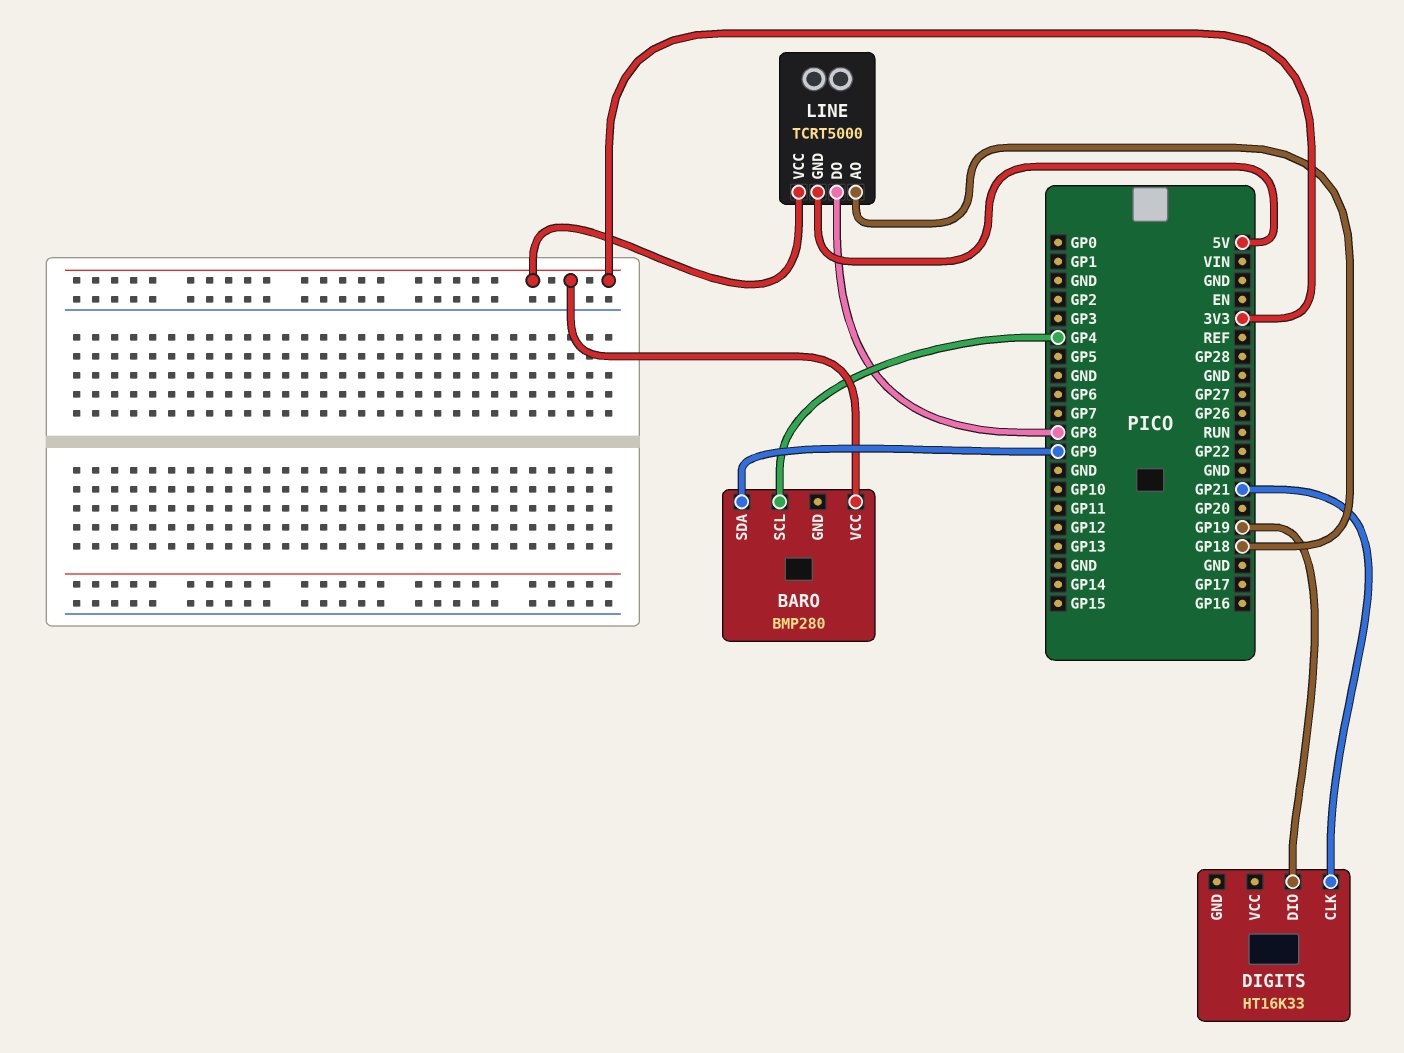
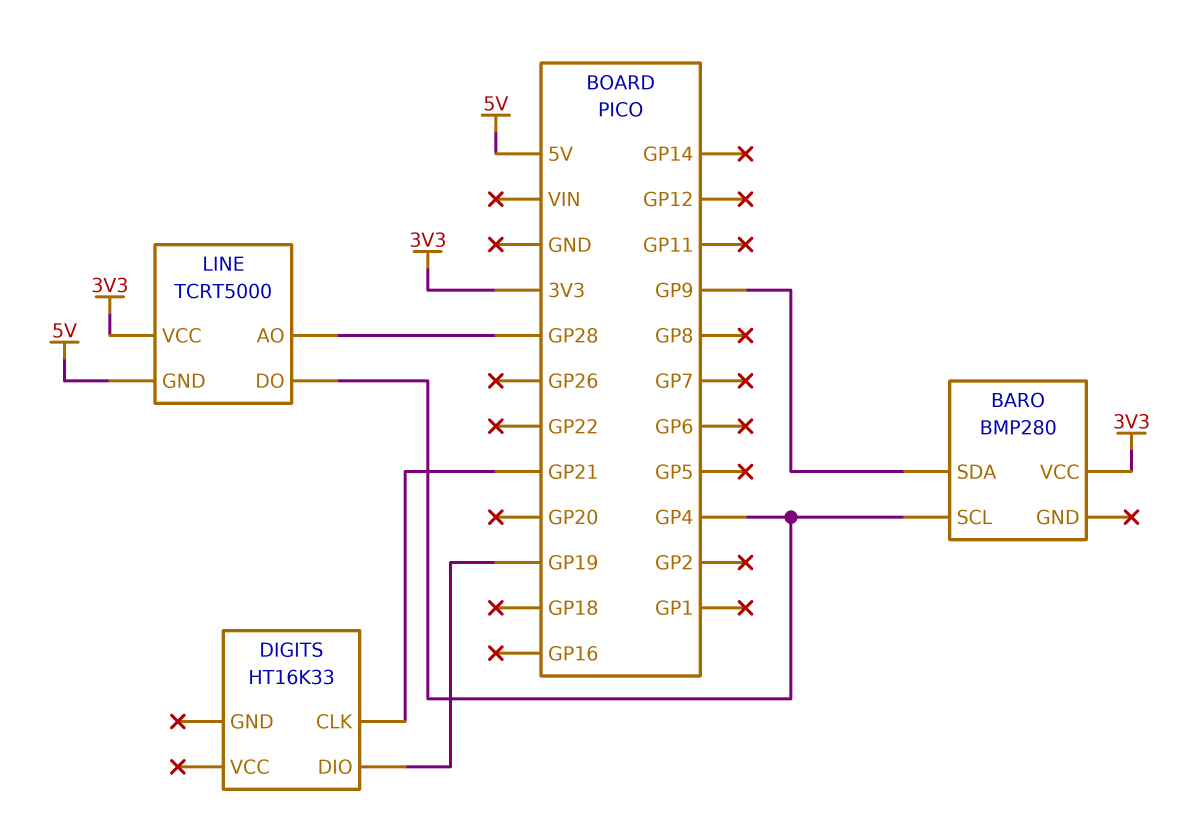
LINE pin AO: GP18 -> GP28
LINE pin DO: GP8 -> GP4

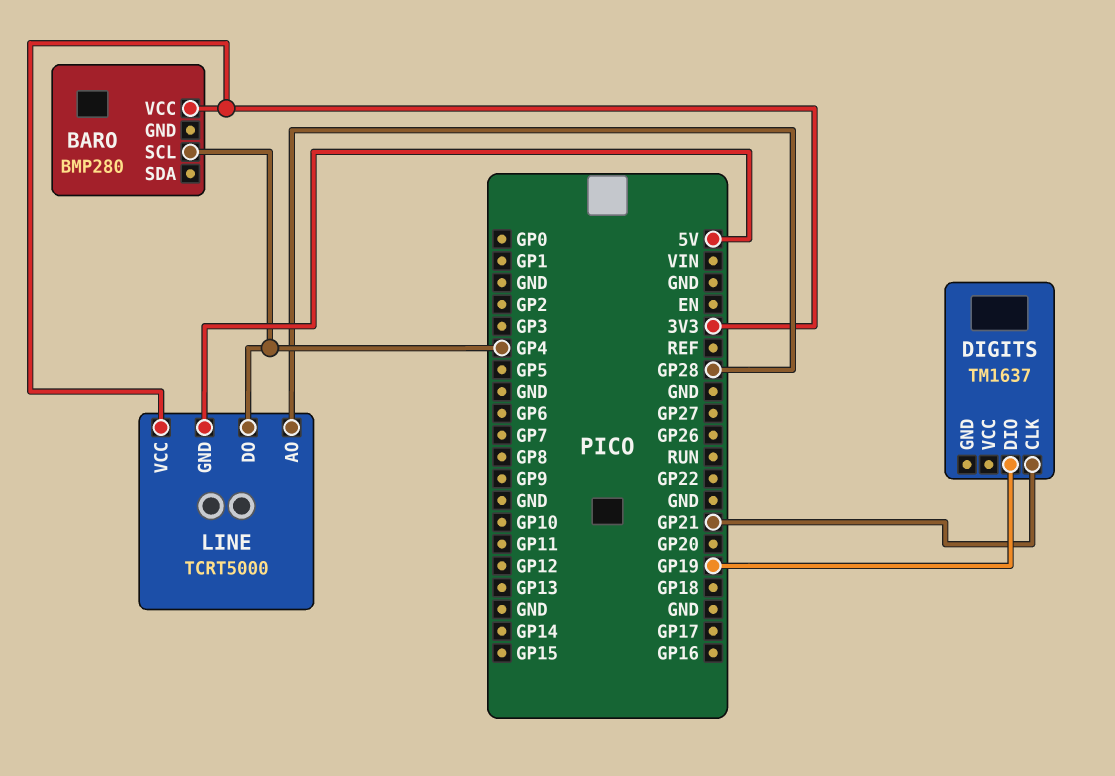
BARO pin SDA: GP9 -> none
DIGITS: HT16K33 -> TM1637

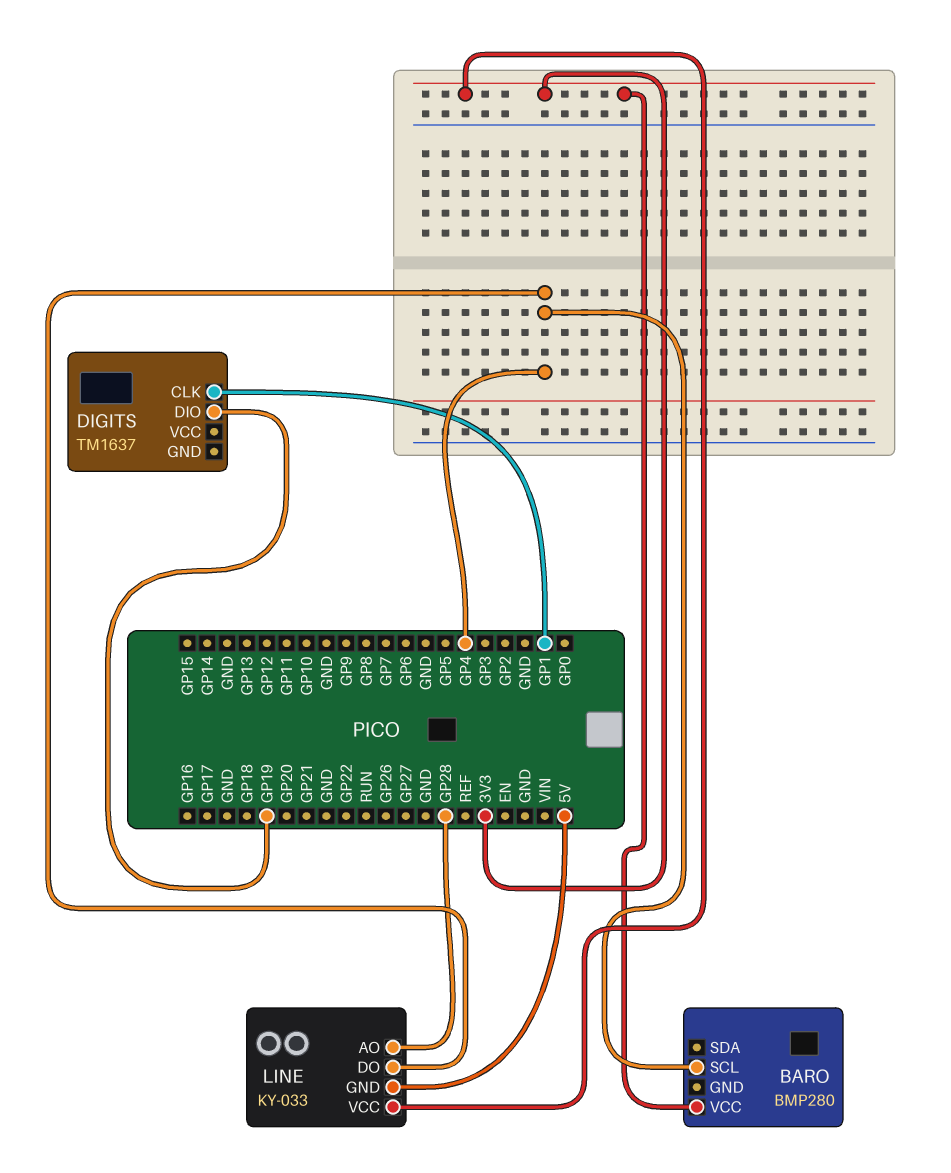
DIGITS pin CLK: GP21 -> GP1
LINE: TCRT5000 -> KY-033

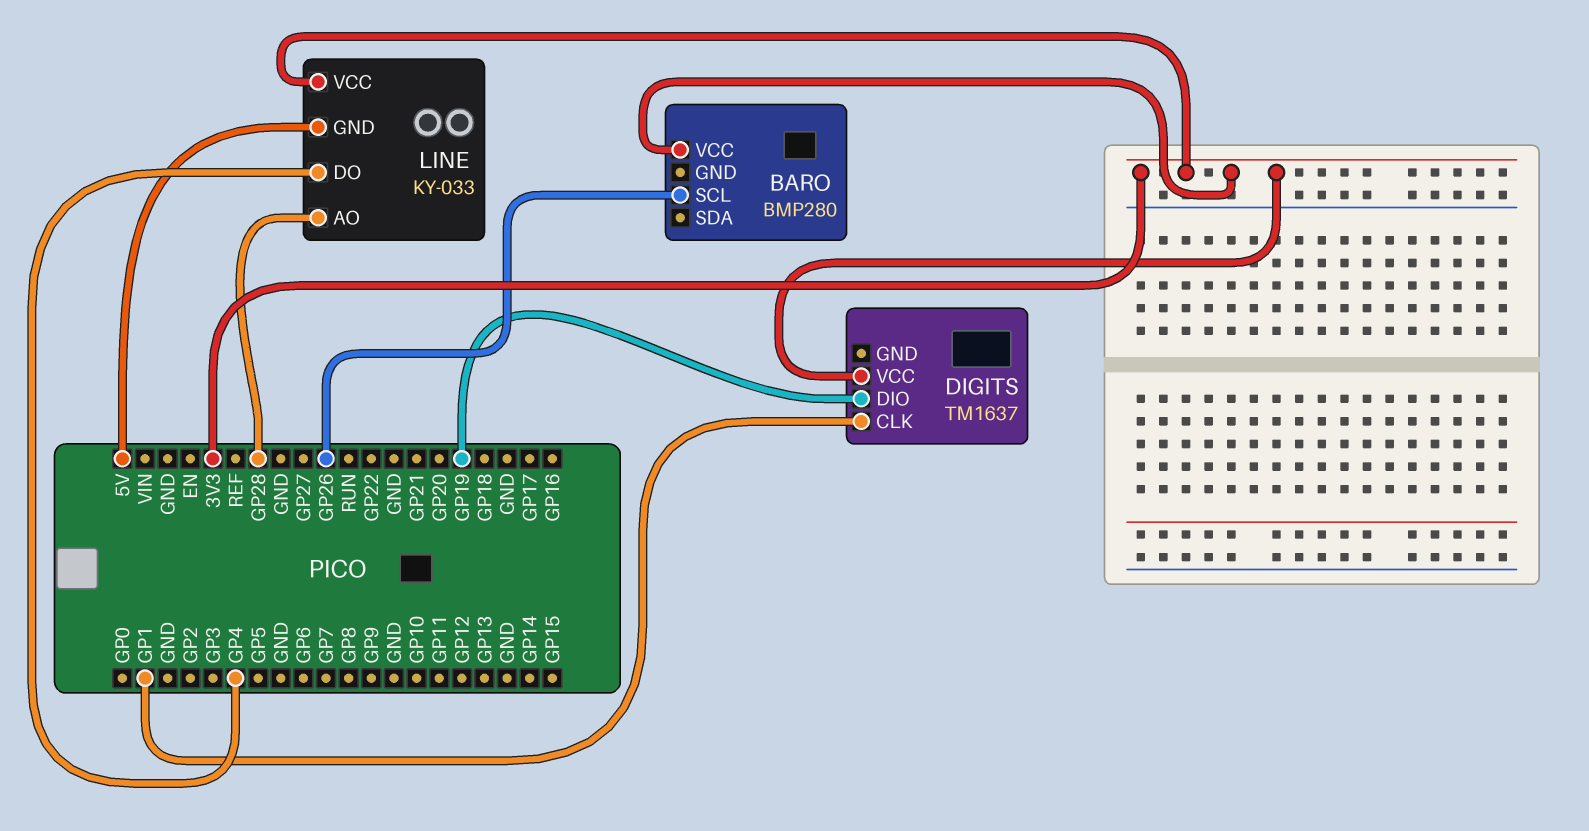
BARO pin SCL: GP4 -> GP26
DIGITS pin VCC: none -> 3V3

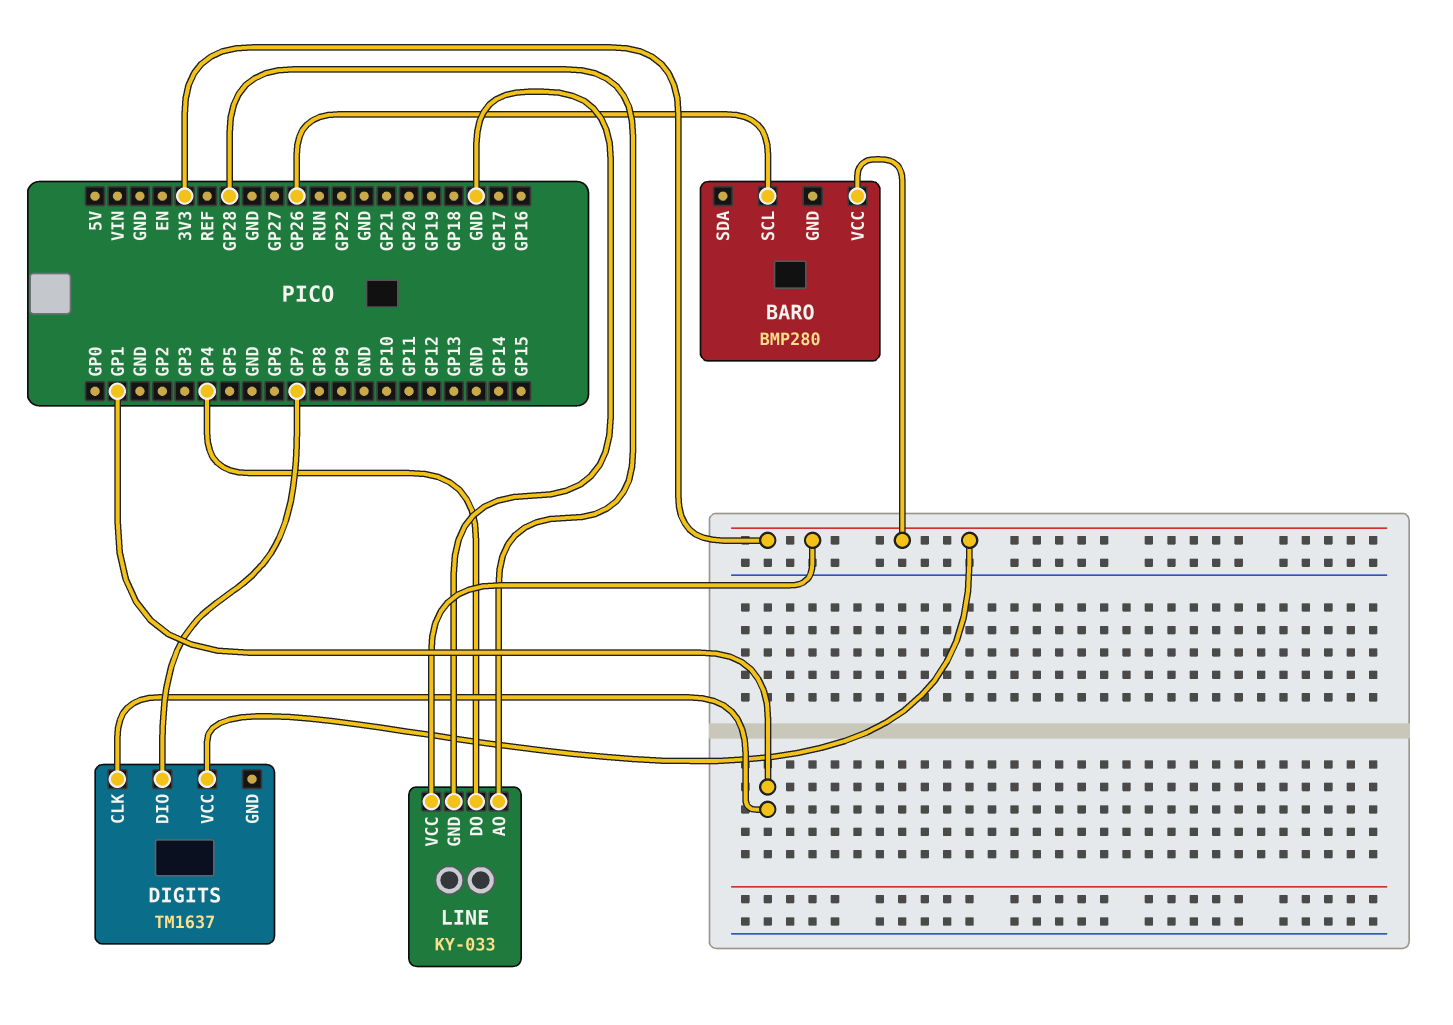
DIGITS pin DIO: GP19 -> GP7
LINE pin GND: 5V -> GND

